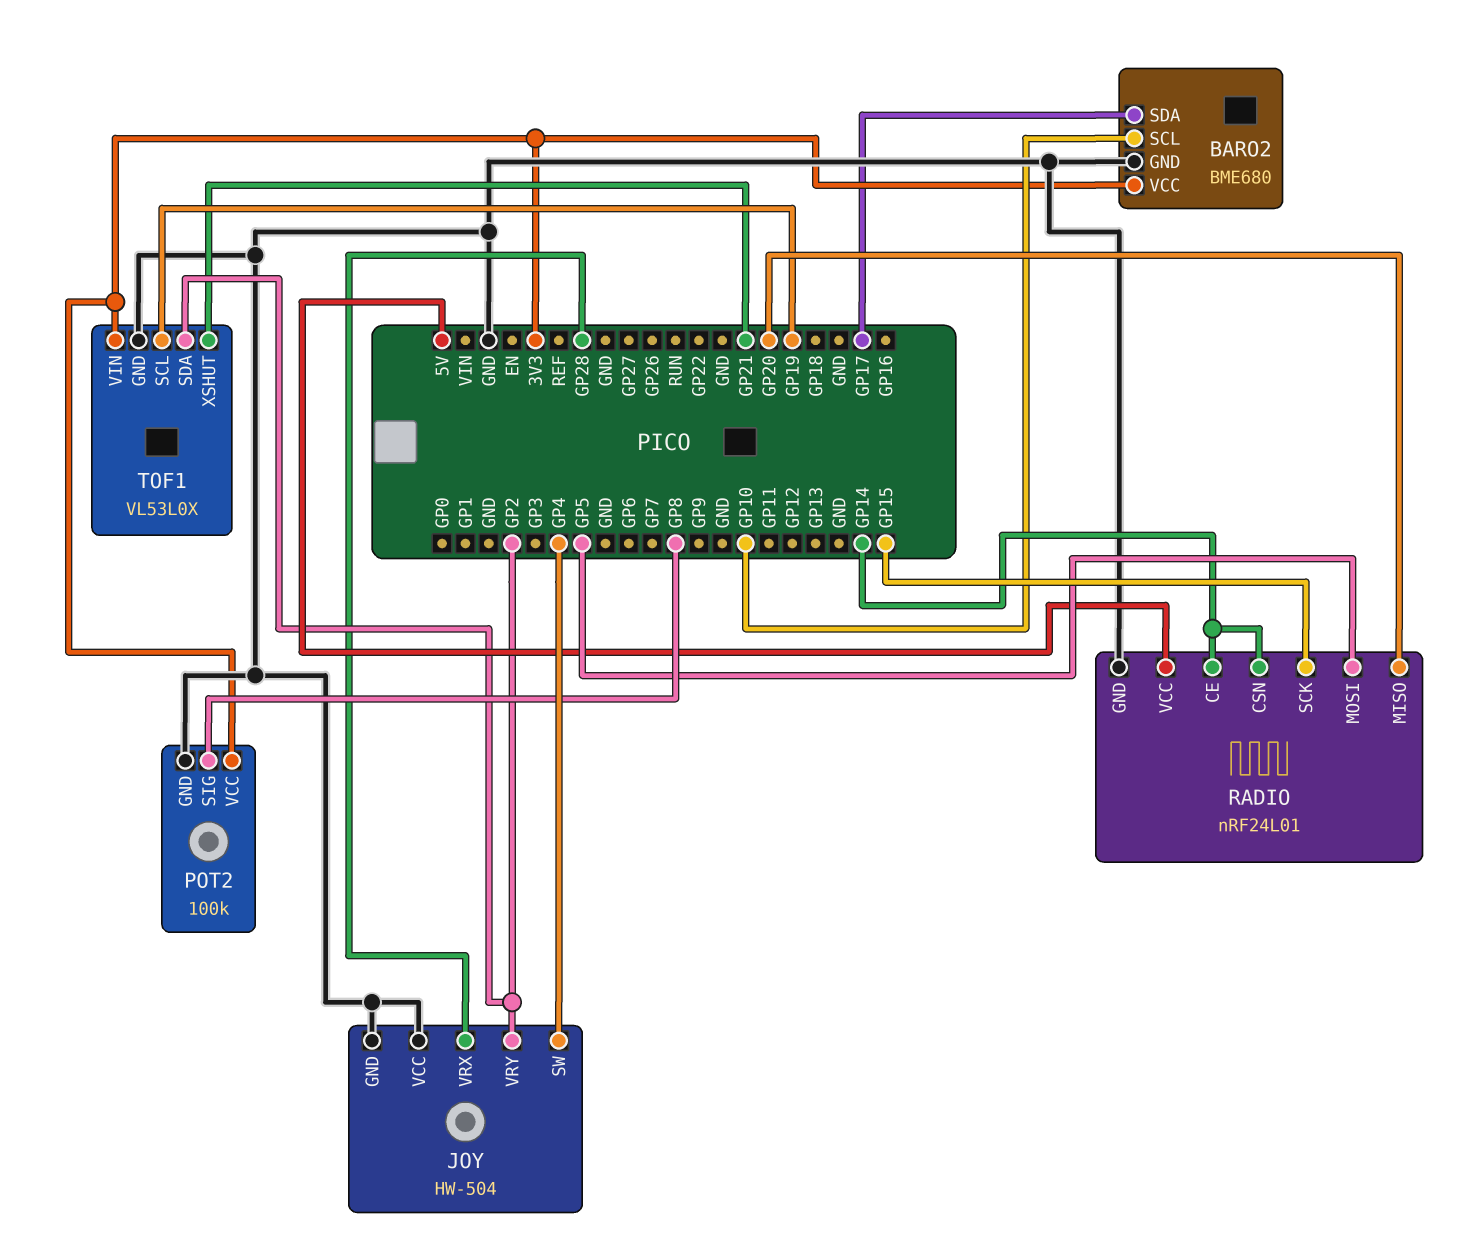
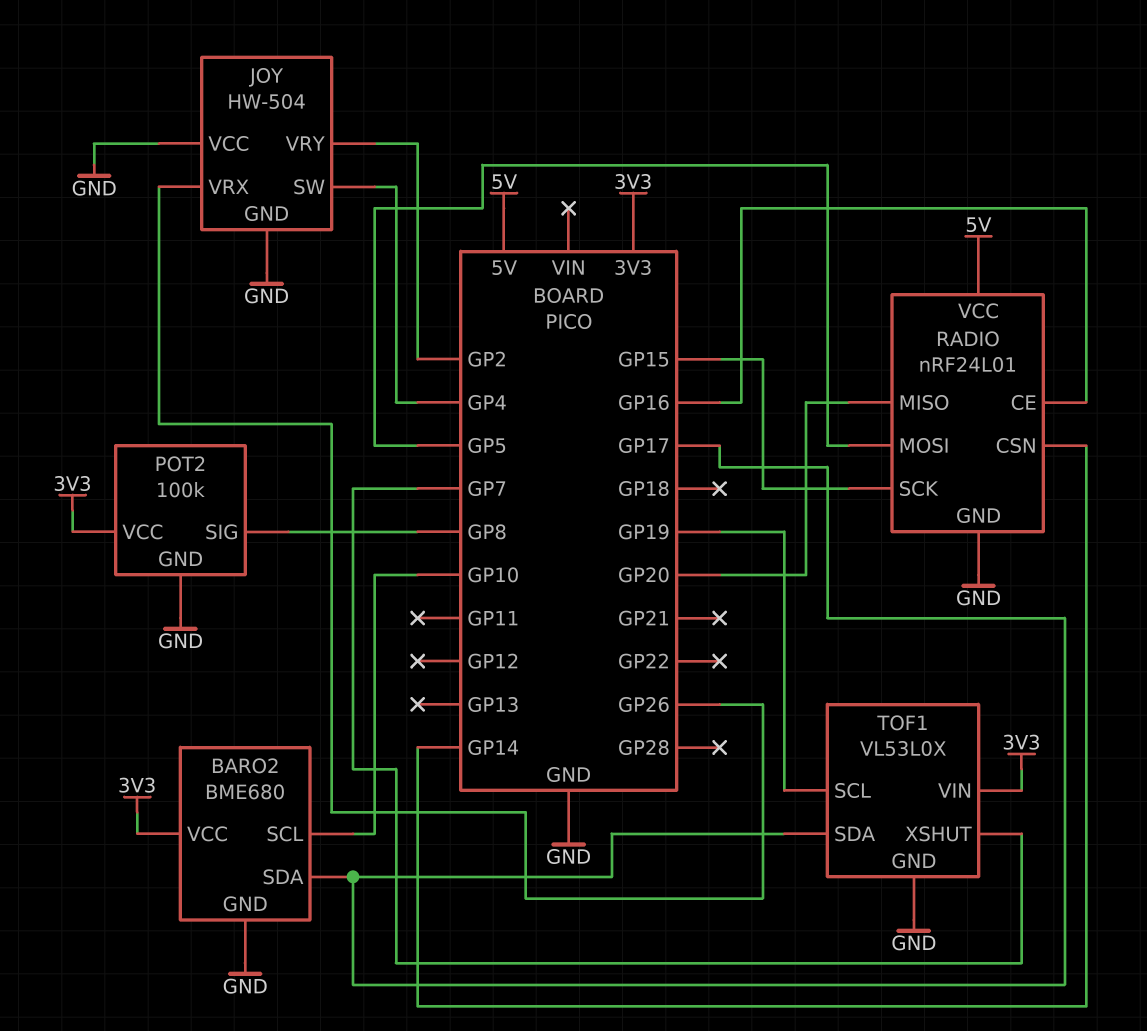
JOY pin VRX: GP28 -> GP26
RADIO pin CE: GP14 -> GP16
TOF1 pin SDA: GP2 -> GP17
TOF1 pin XSHUT: GP21 -> GP7

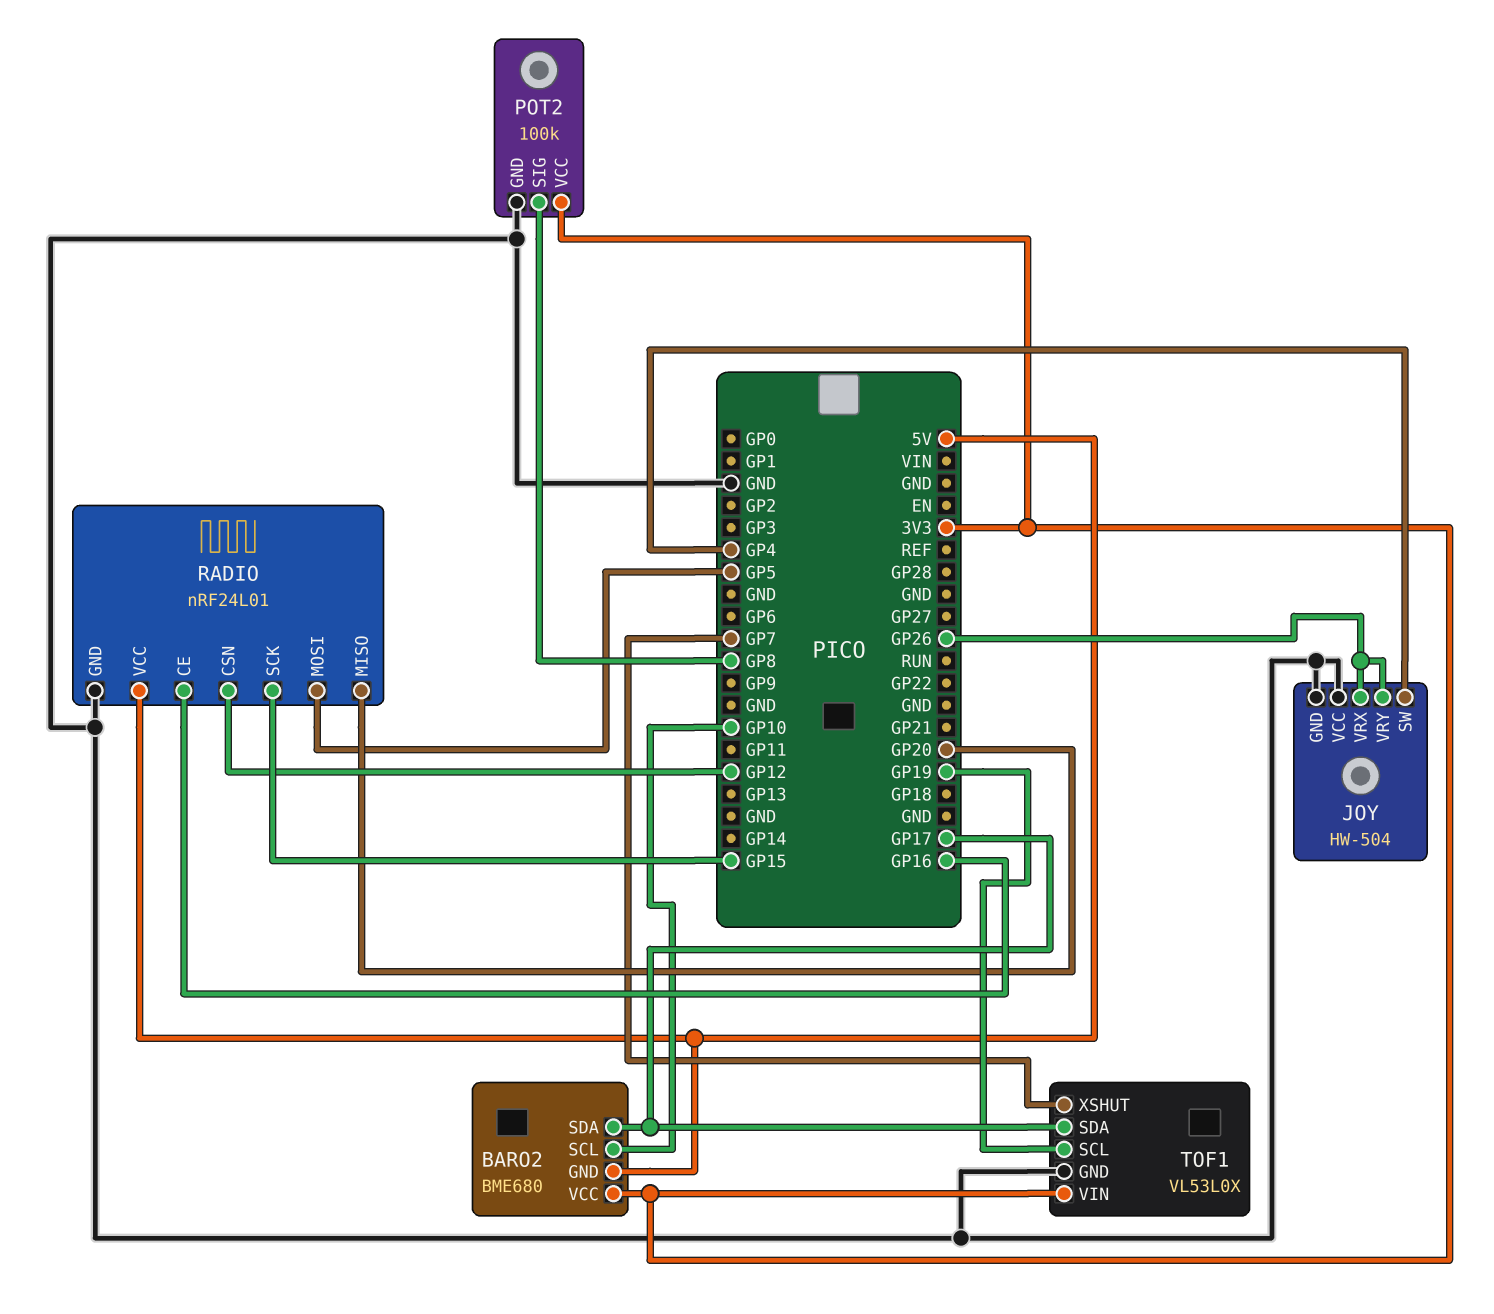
BARO2 pin GND: GND -> 5V
JOY pin VRY: GP2 -> GP26
RADIO pin CSN: GP14 -> GP12

